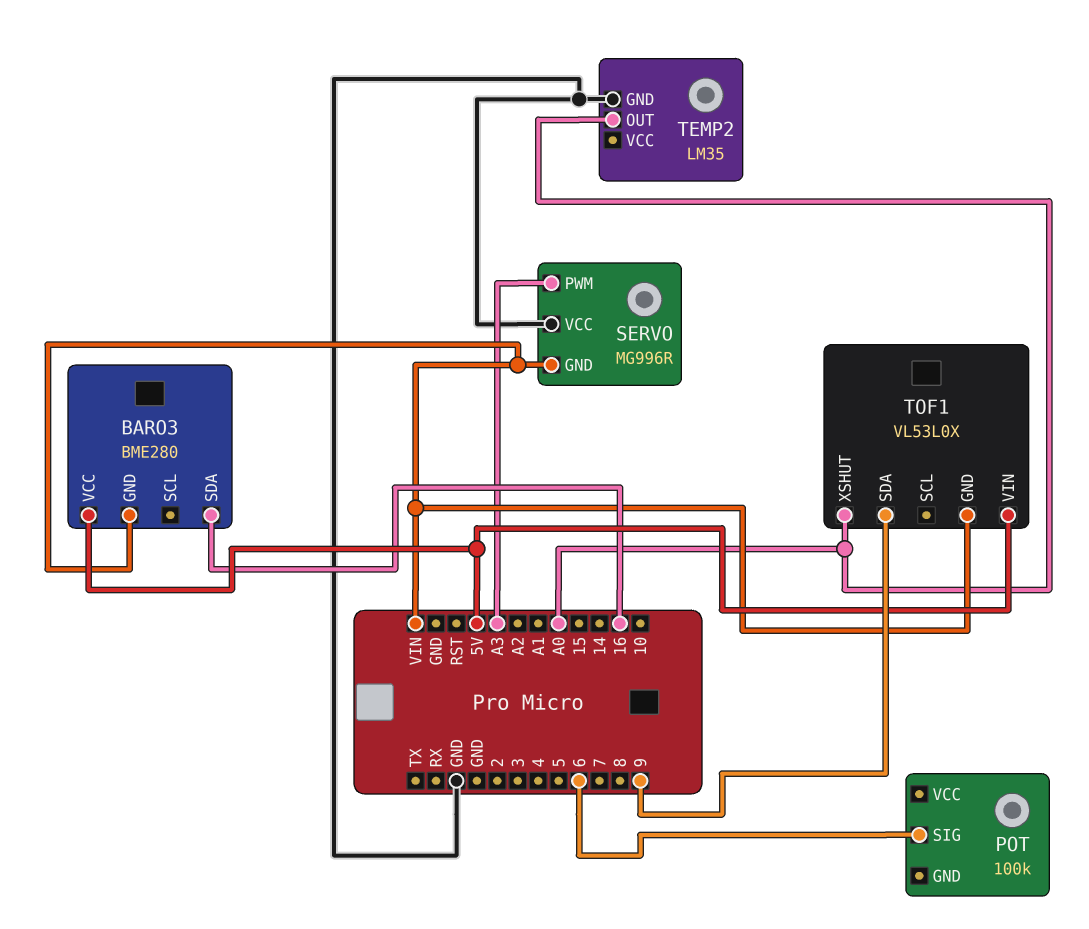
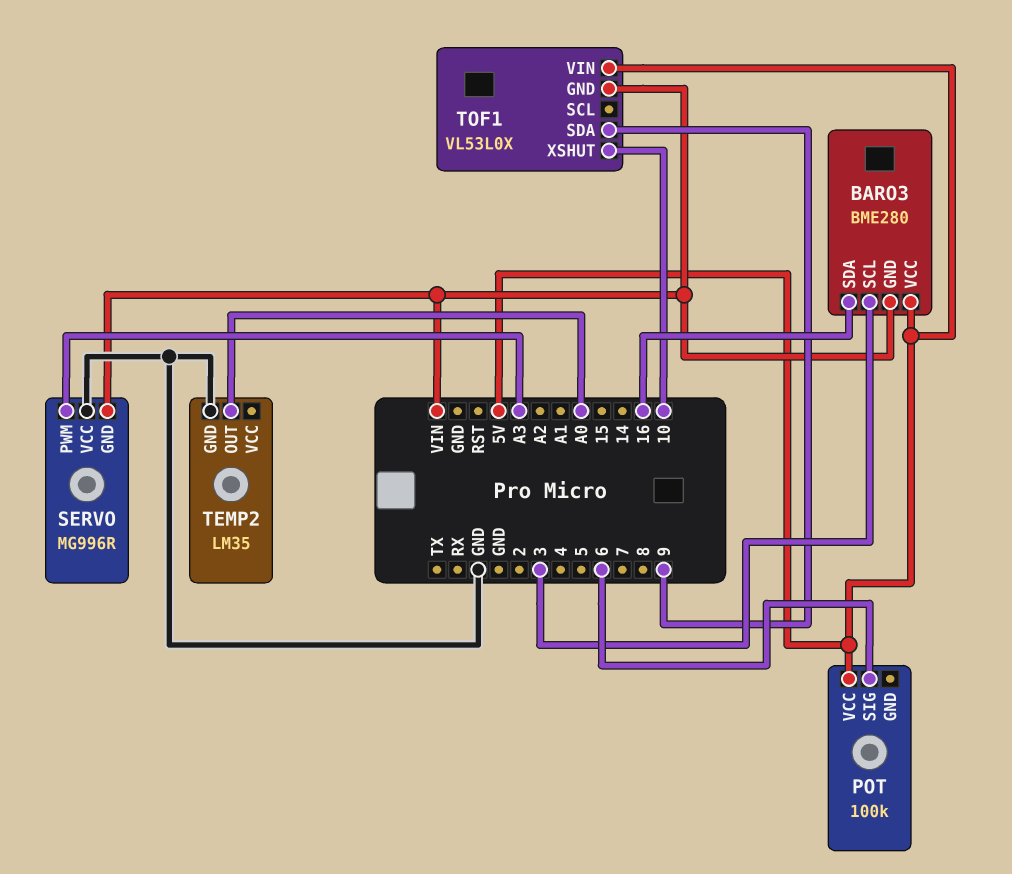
BARO3 pin SCL: none -> 3
POT pin VCC: none -> 5V
TOF1 pin XSHUT: A0 -> 10

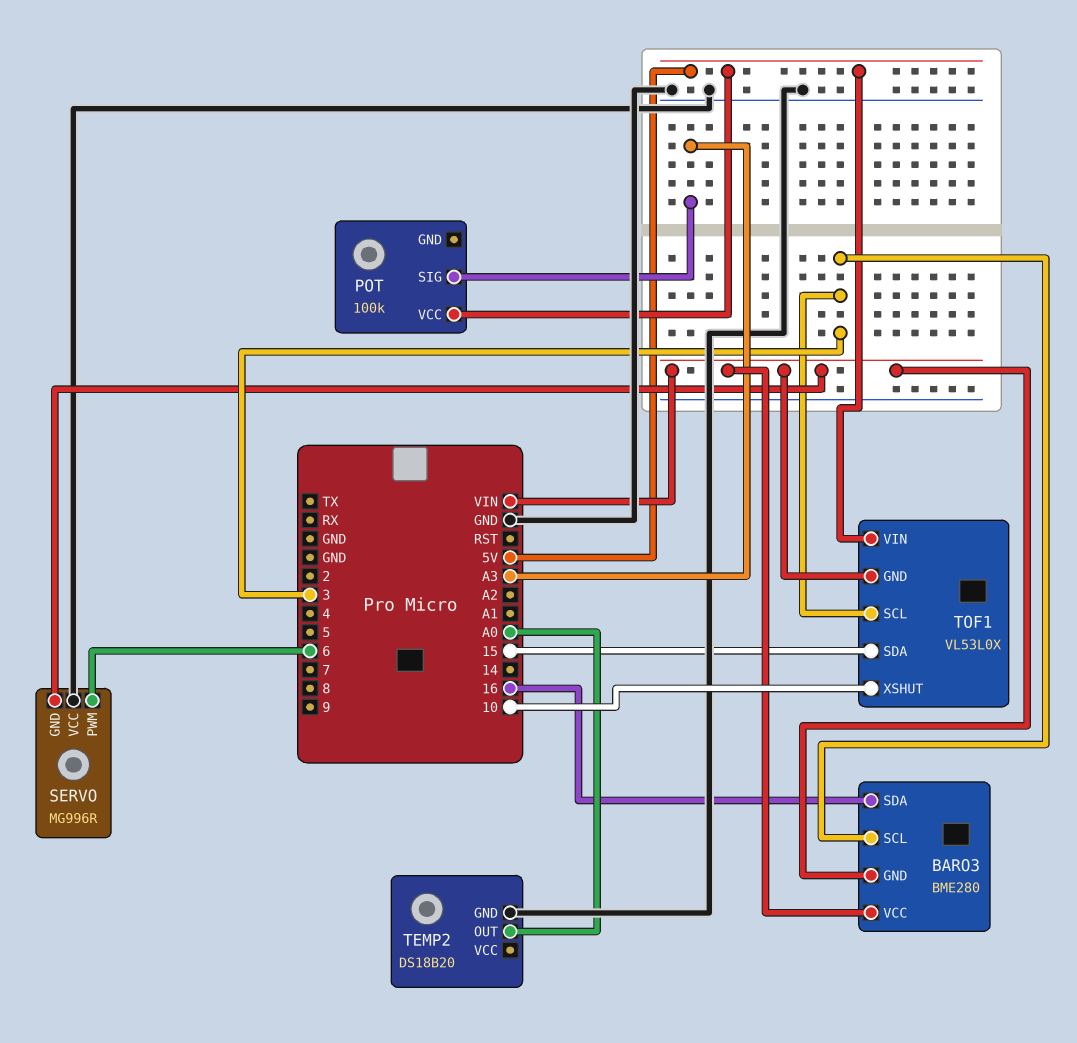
BARO3 pin VCC: 5V -> VIN
POT pin SIG: 6 -> A3
SERVO pin PWM: A3 -> 6
TEMP2: LM35 -> DS18B20
TOF1 pin SCL: none -> 3
TOF1 pin SDA: 9 -> 15

